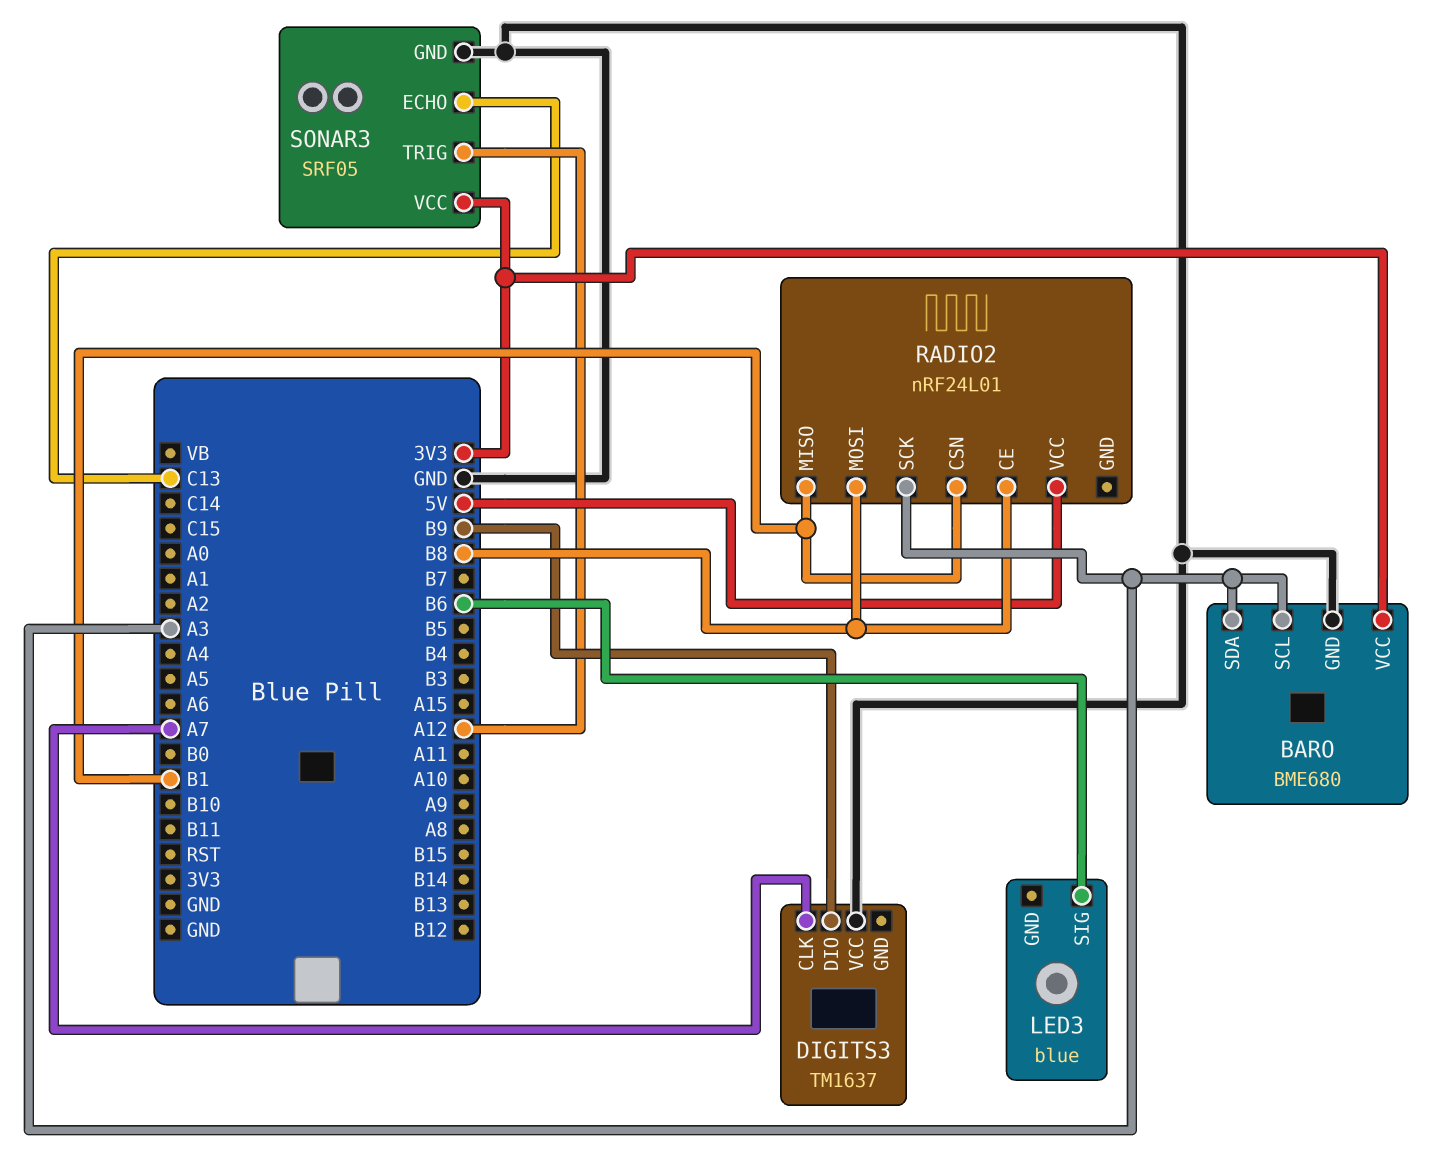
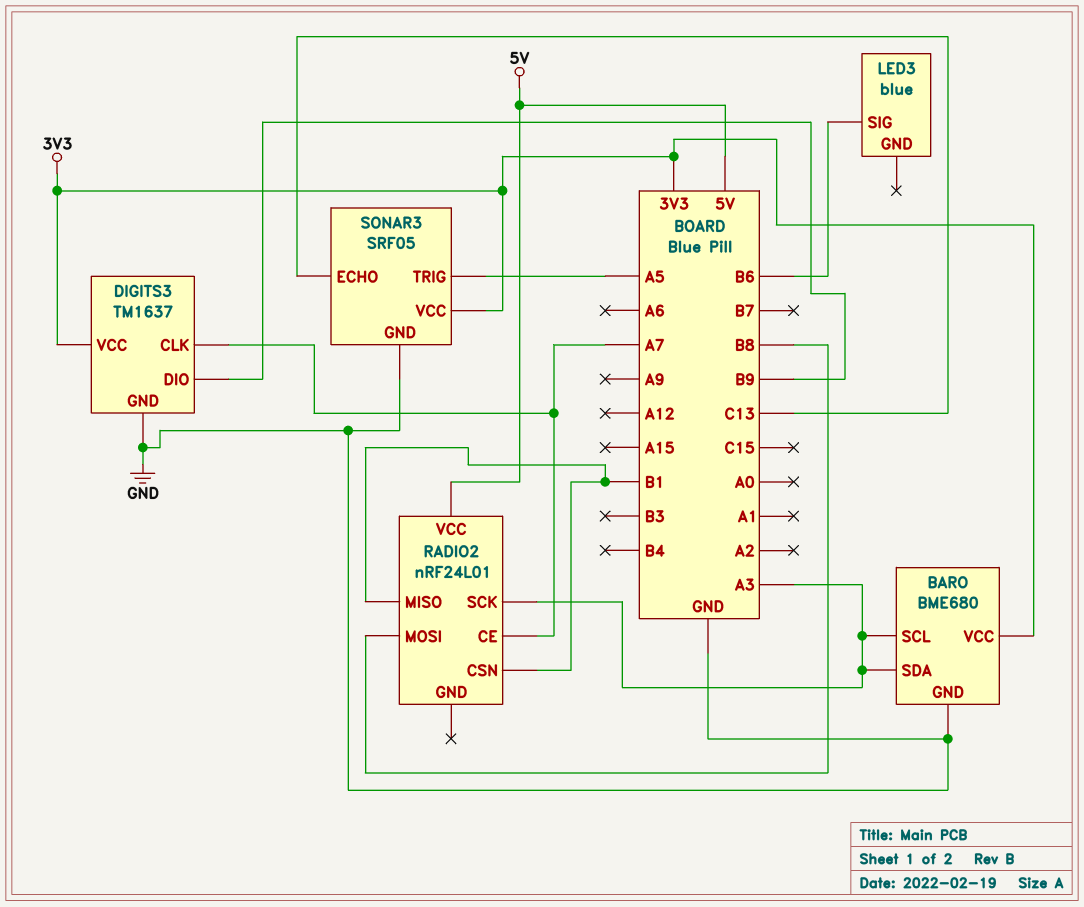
DIGITS3 pin GND: none -> GND
DIGITS3 pin VCC: GND -> 3V3
RADIO2 pin CE: B8 -> A7
SONAR3 pin TRIG: A12 -> A5

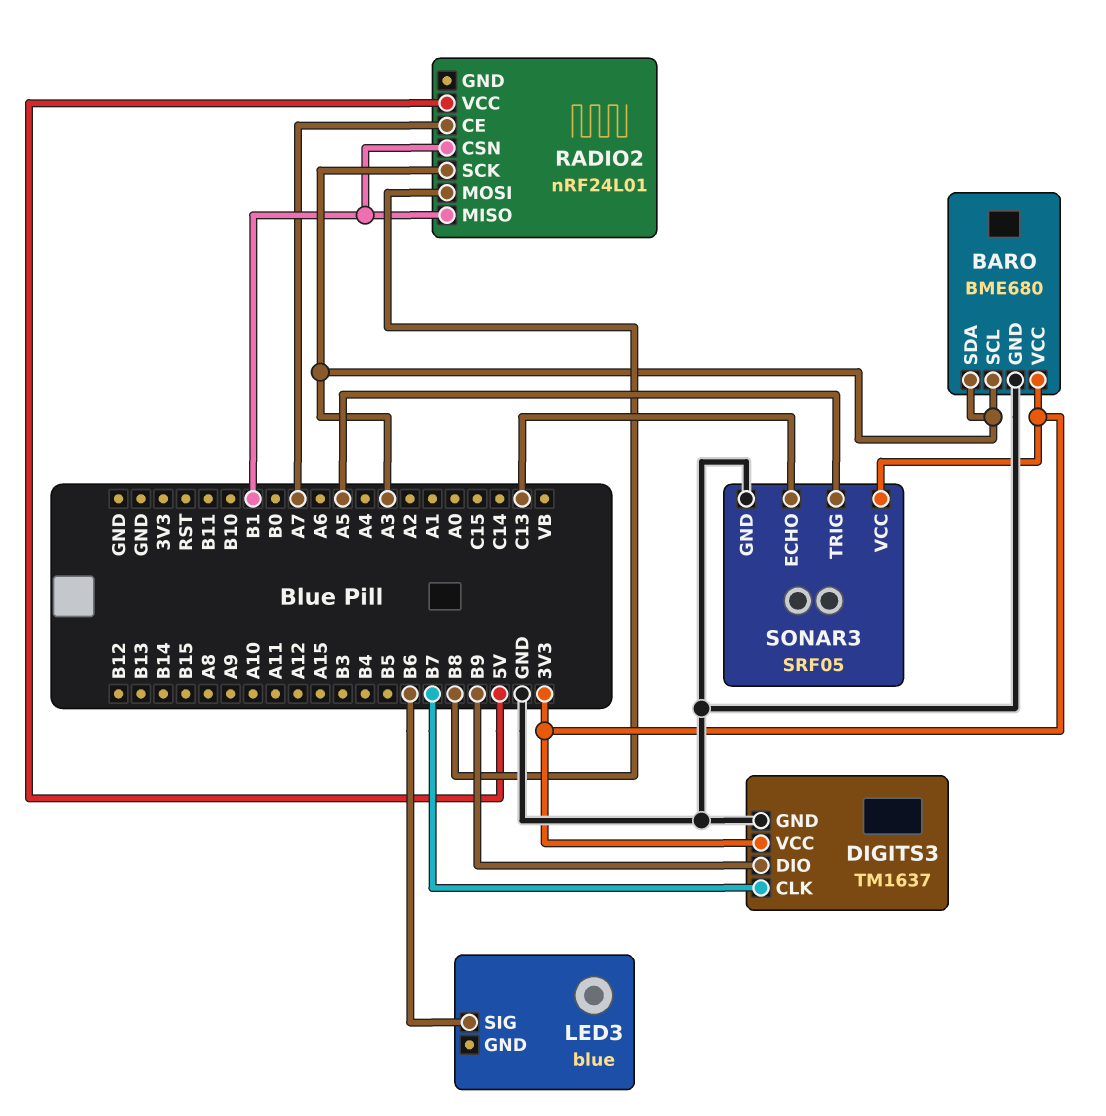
DIGITS3 pin CLK: A7 -> B7

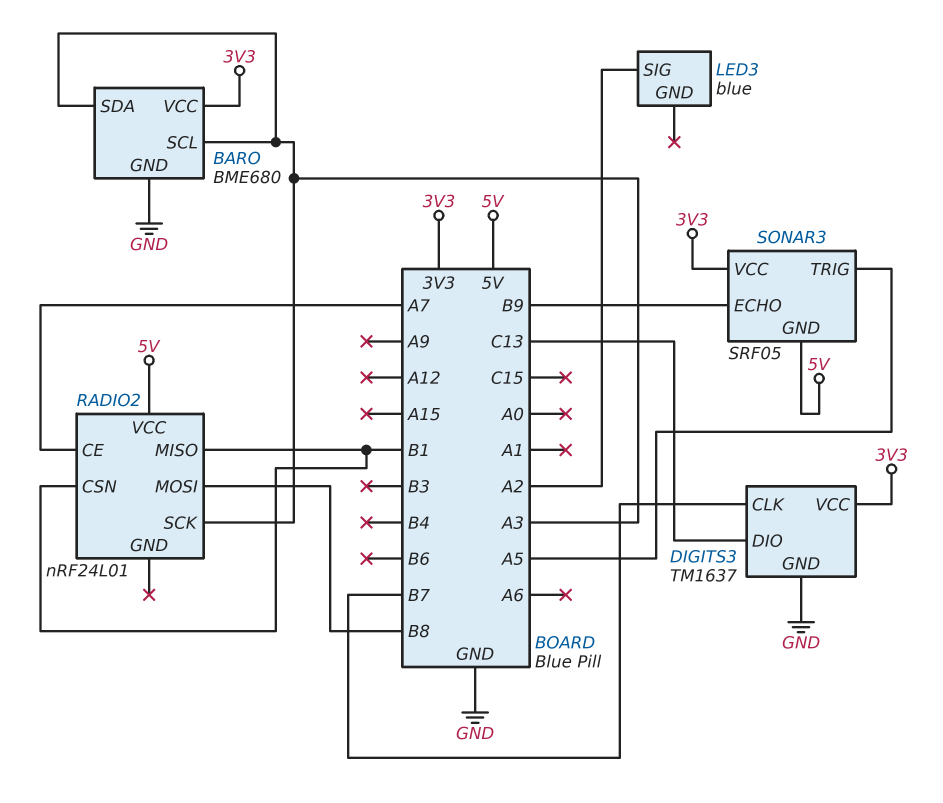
DIGITS3 pin DIO: B9 -> C13
LED3 pin SIG: B6 -> A2
SONAR3 pin ECHO: C13 -> B9
SONAR3 pin GND: GND -> 5V

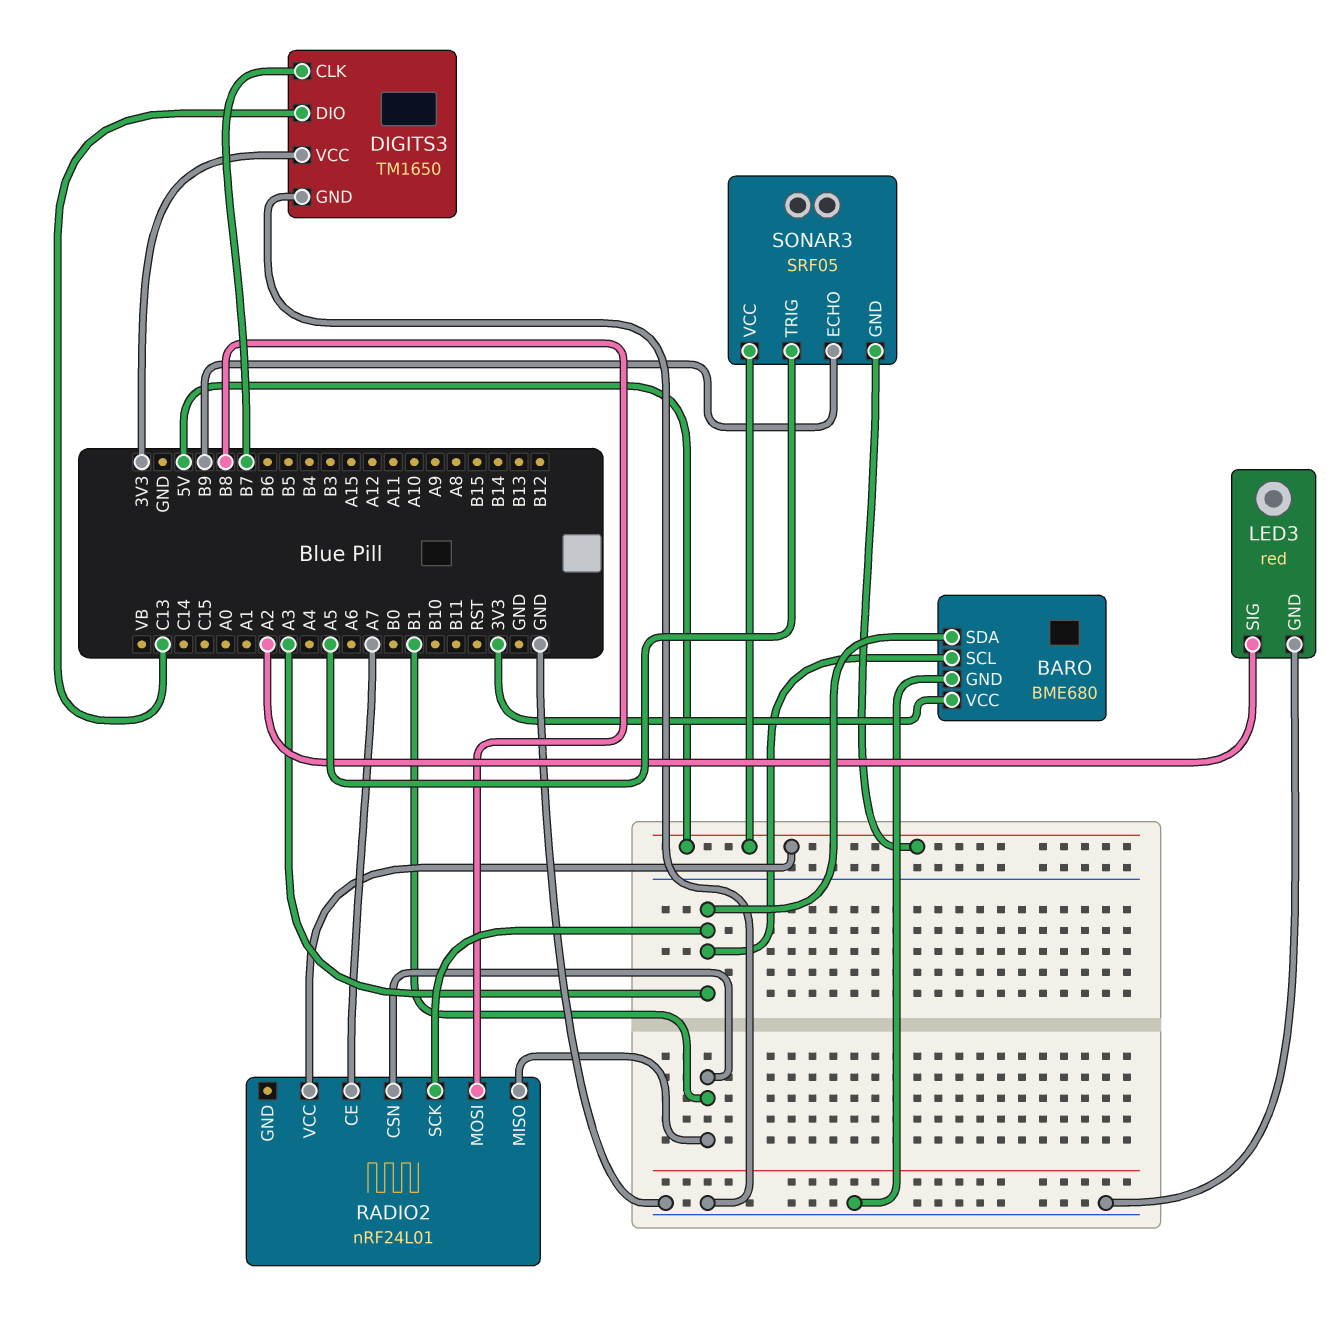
DIGITS3: TM1637 -> TM1650
LED3: blue -> red
LED3 pin GND: none -> GND
SONAR3 pin VCC: 3V3 -> 5V

